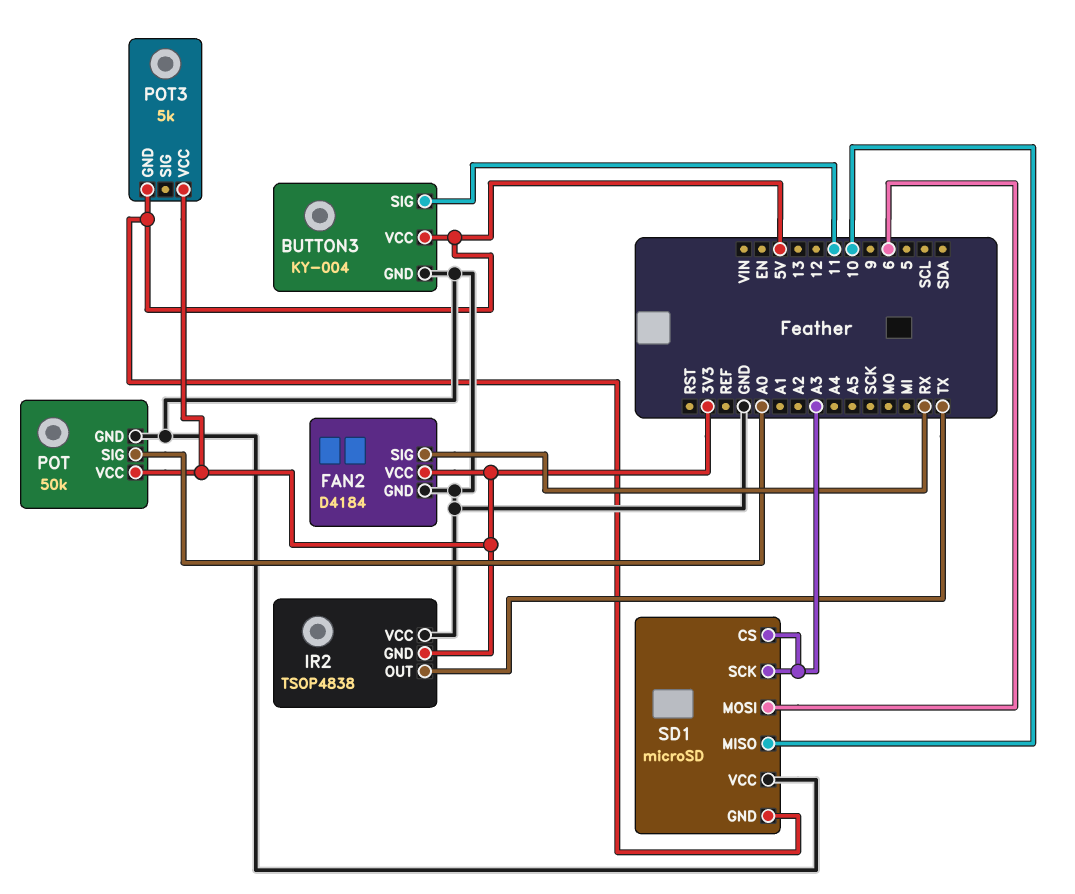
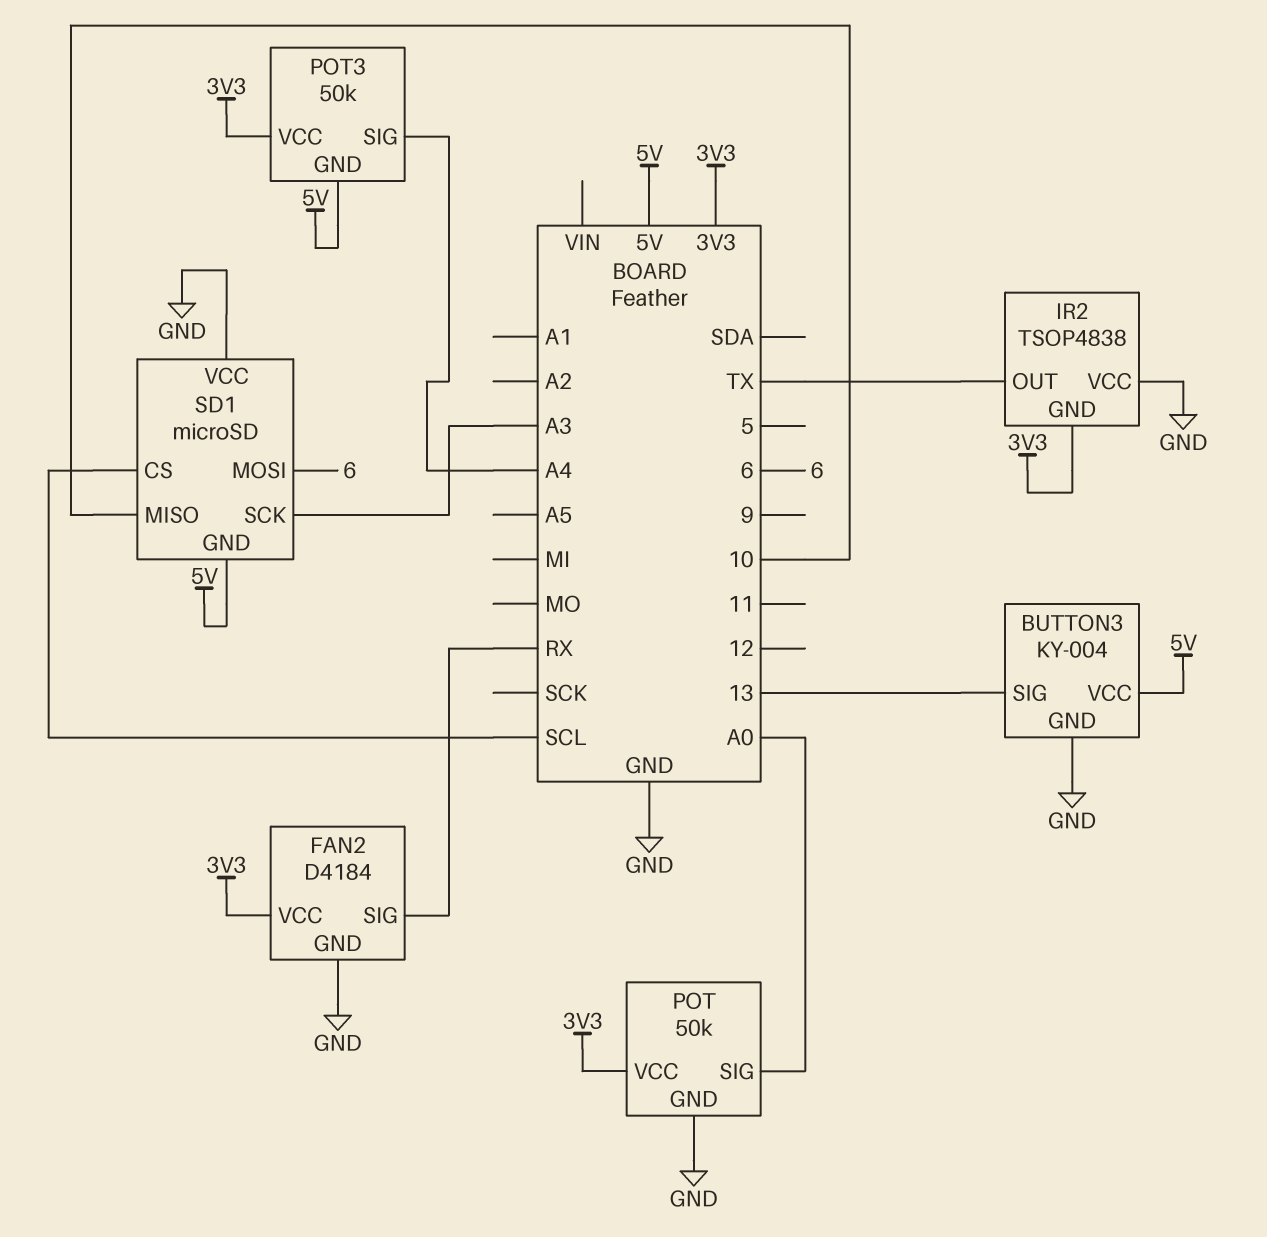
BUTTON3 pin SIG: 11 -> 13
POT3: 5k -> 50k
POT3 pin SIG: none -> A4
SD1 pin CS: A3 -> SCL

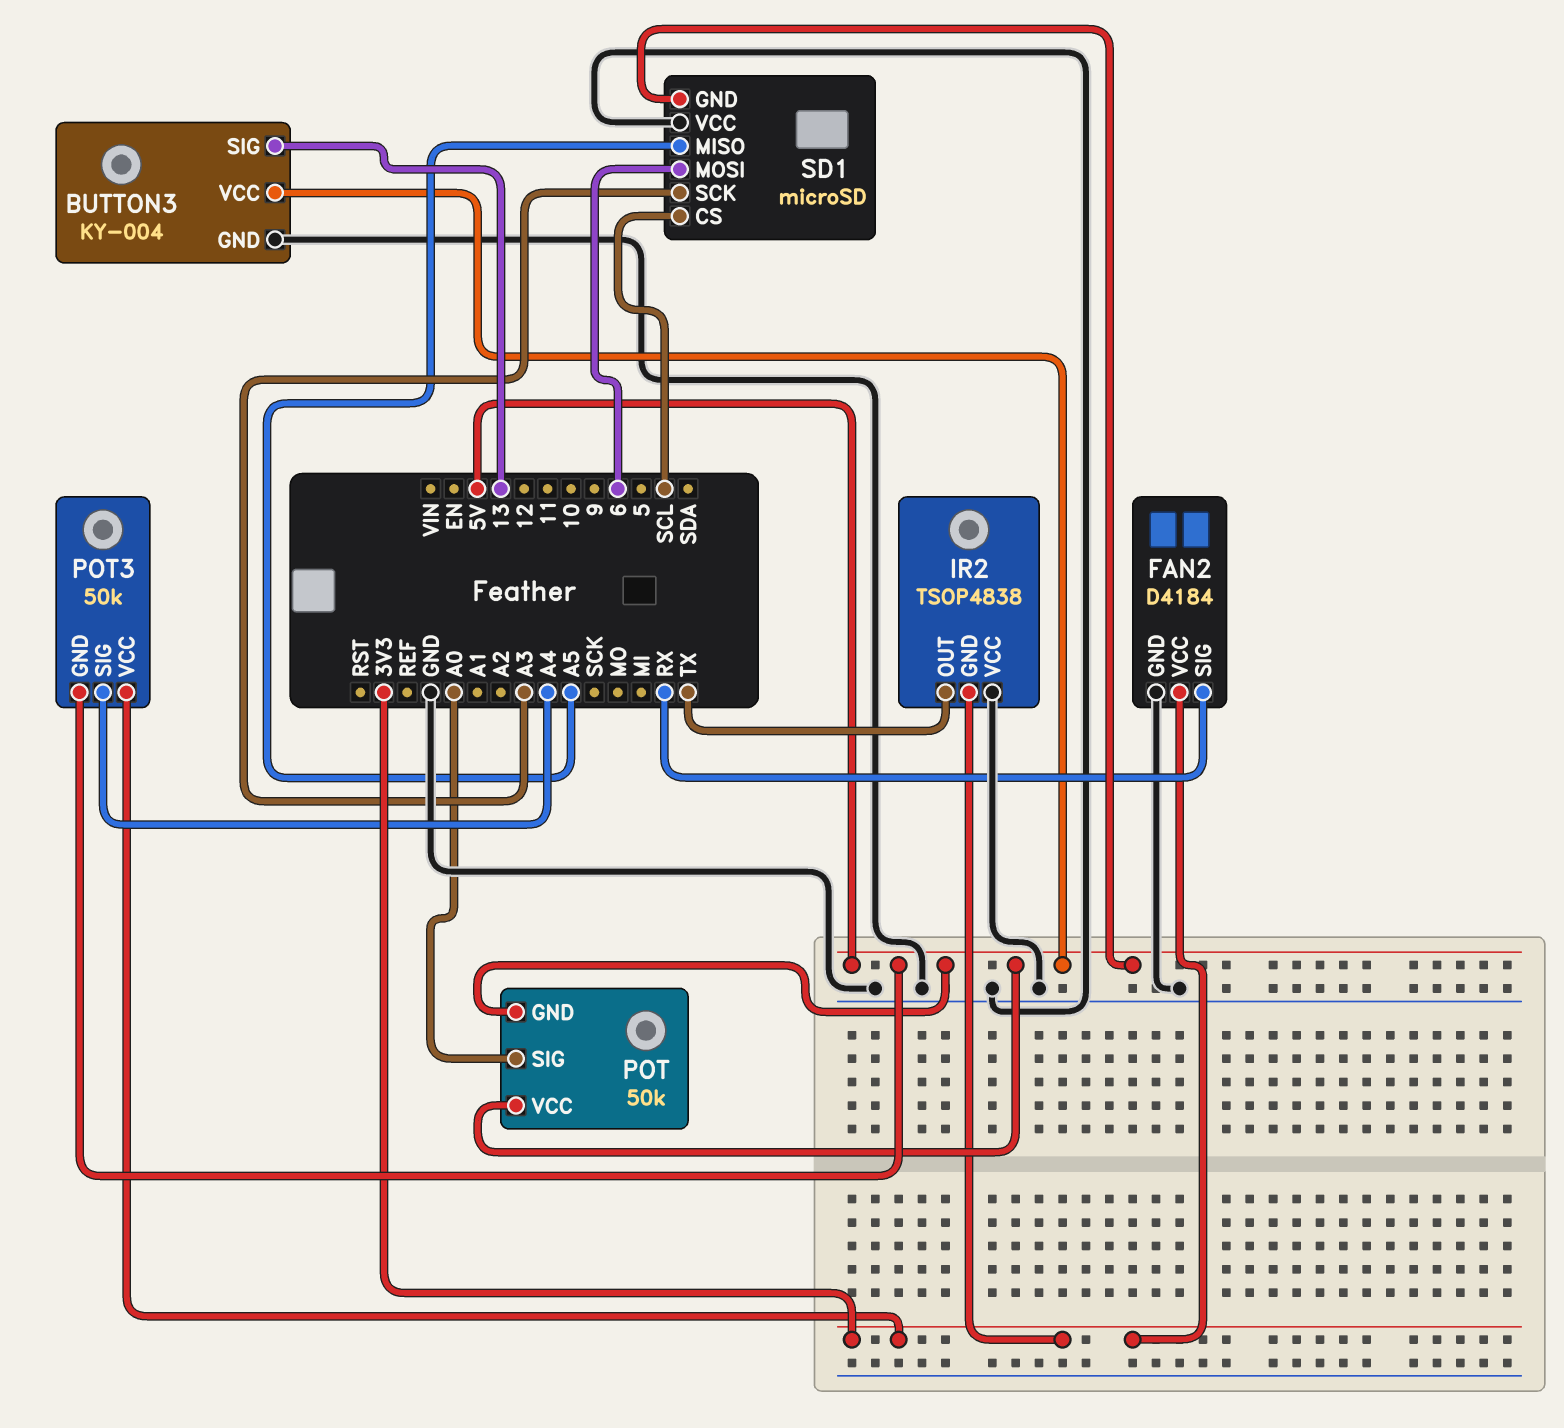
POT pin GND: GND -> 5V
POT pin VCC: 3V3 -> 5V
SD1 pin MISO: 10 -> A5

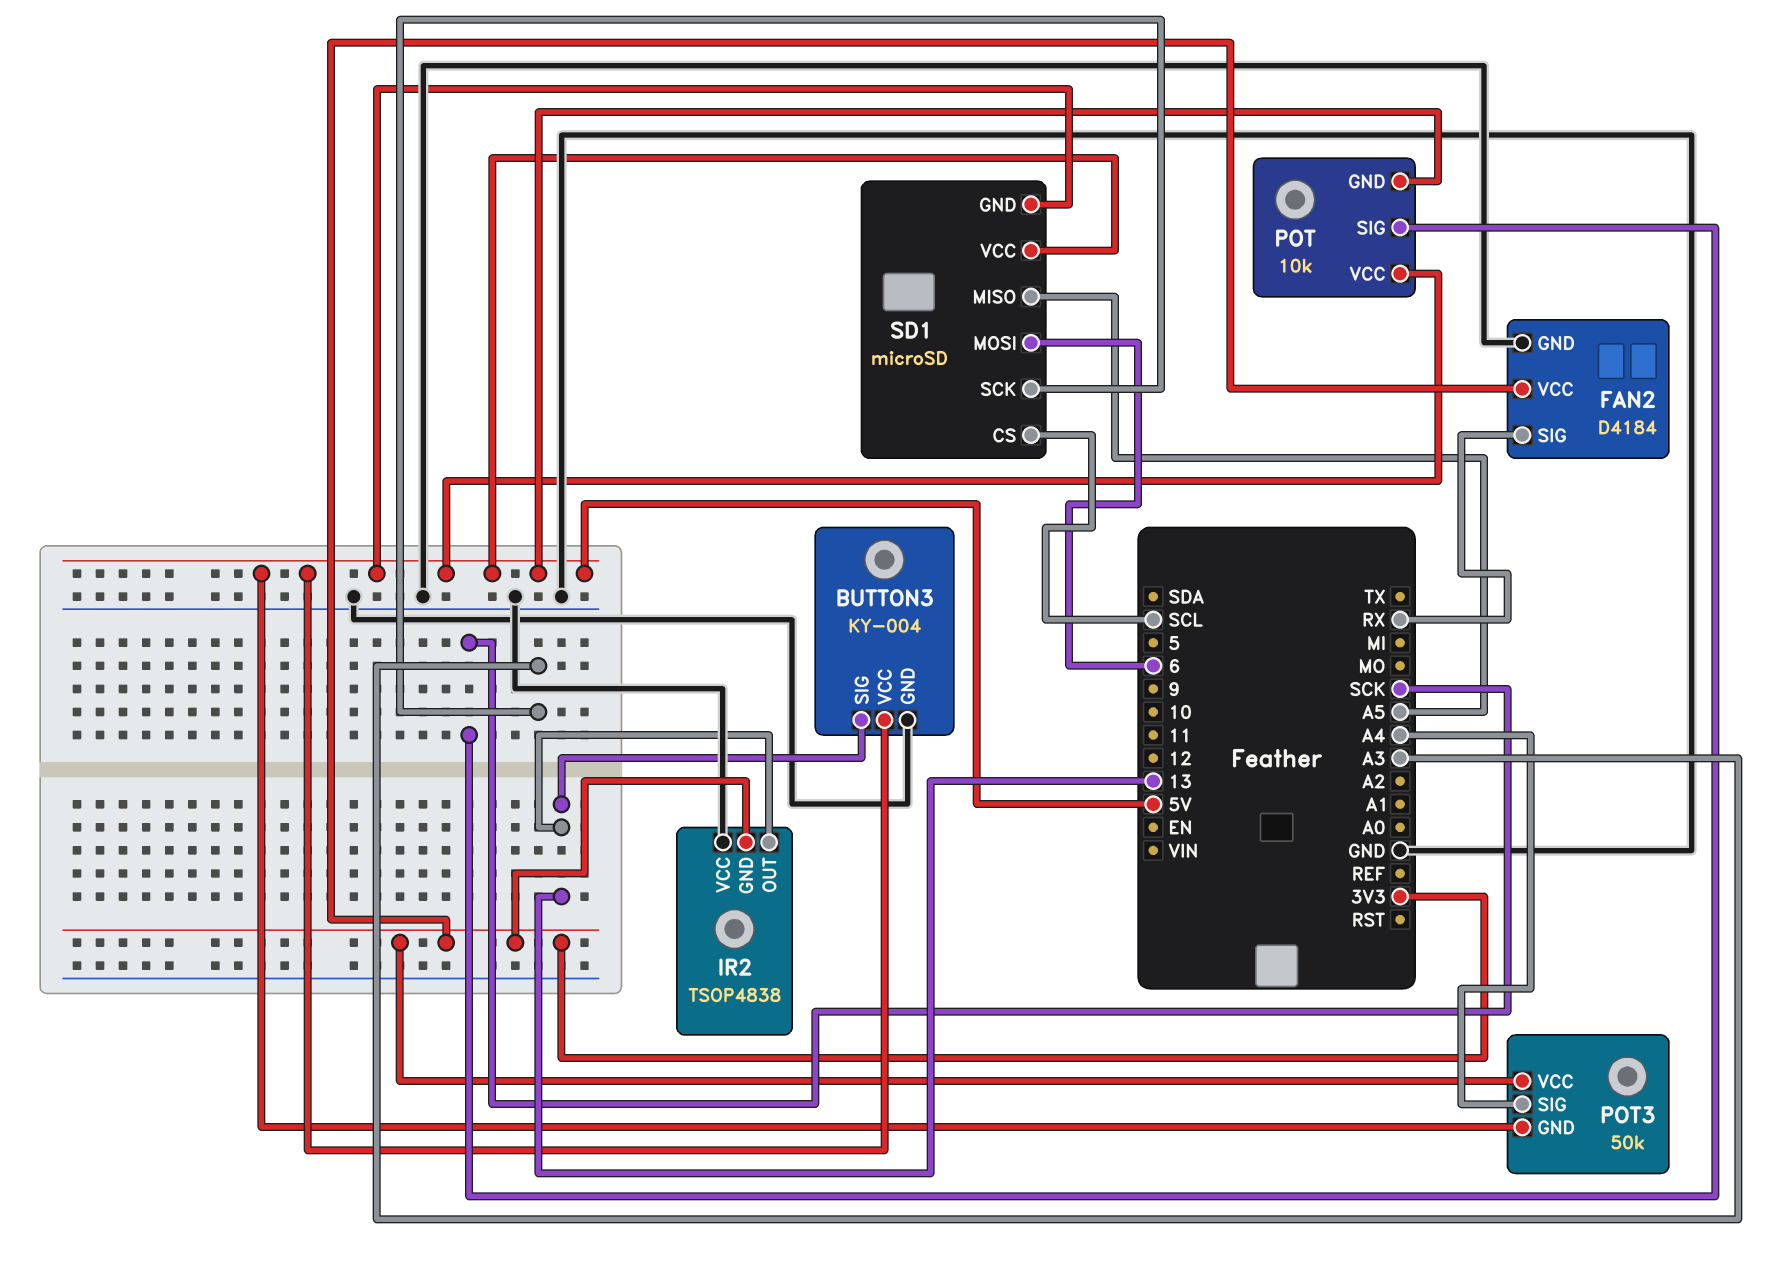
IR2 pin OUT: TX -> 13
POT: 50k -> 10k
POT pin SIG: A0 -> SCK
SD1 pin VCC: GND -> 5V

